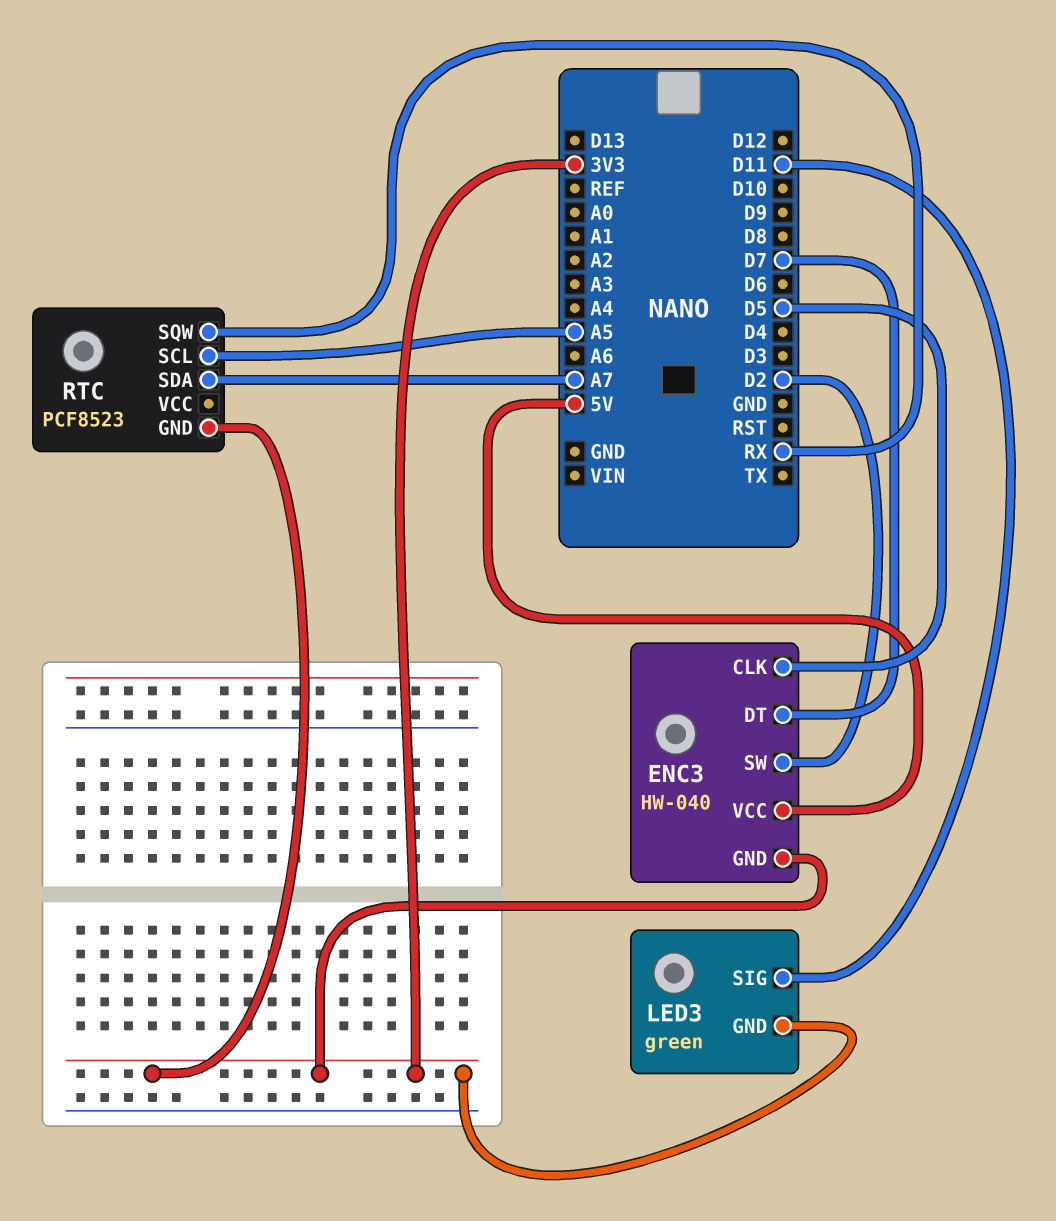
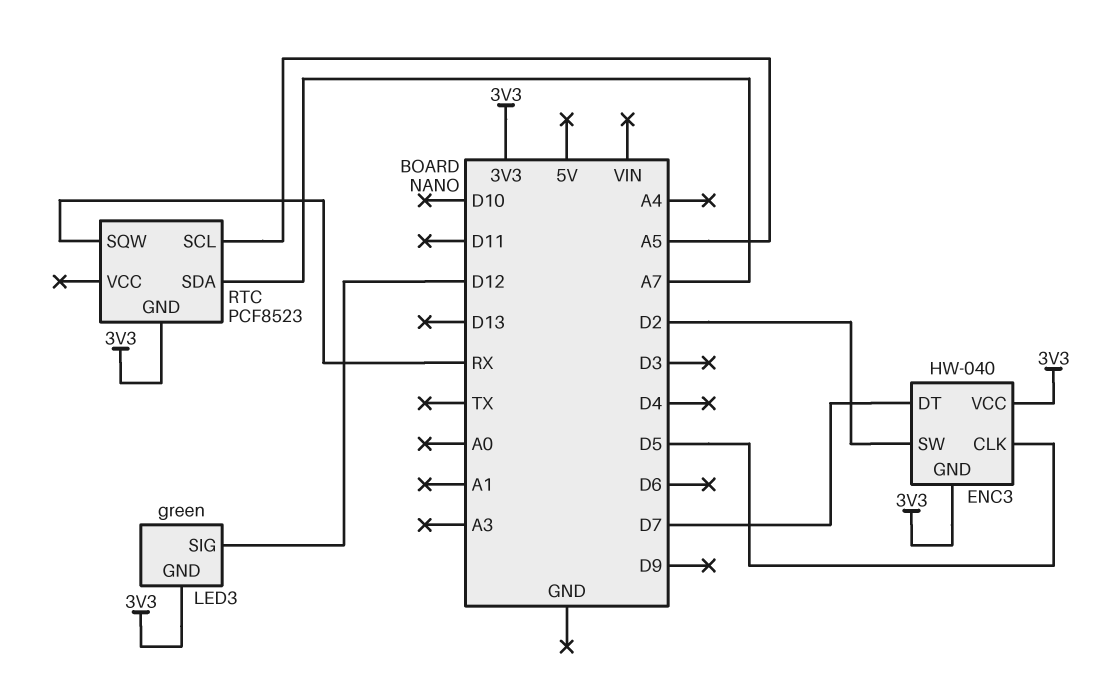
ENC3 pin VCC: 5V -> 3V3
LED3 pin SIG: D11 -> D12

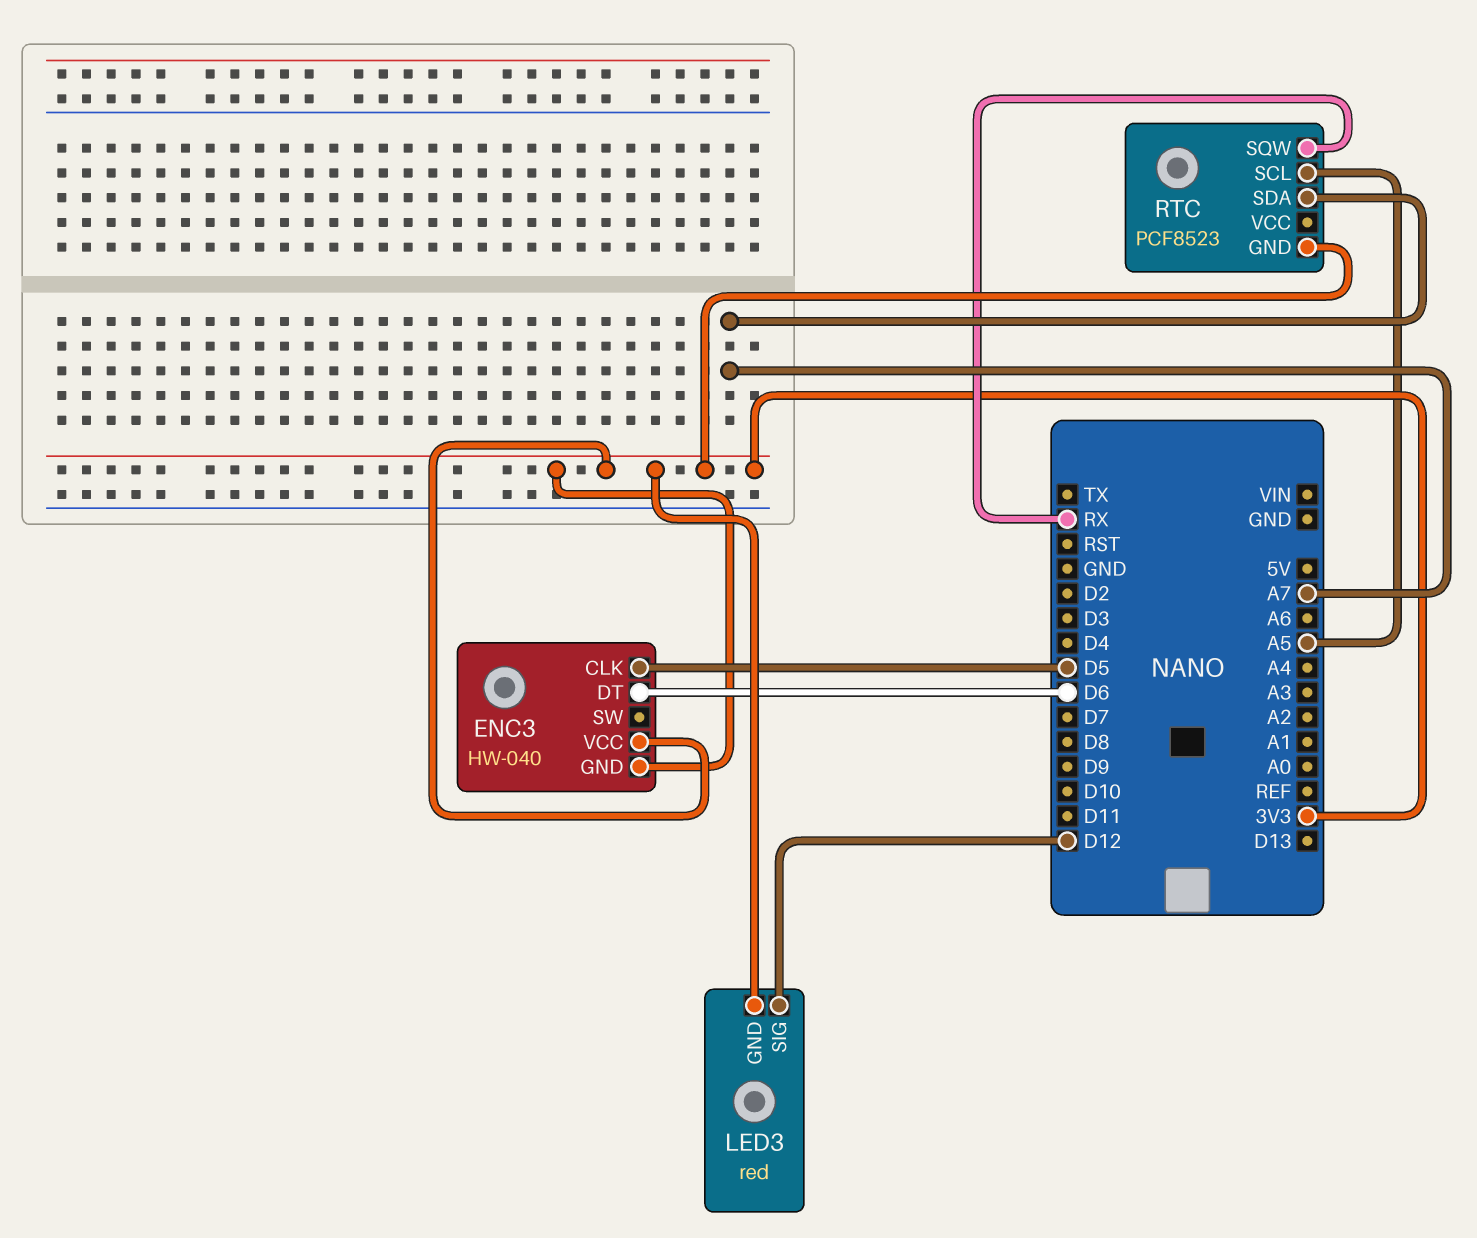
ENC3 pin DT: D7 -> D6
ENC3 pin SW: D2 -> none
LED3: green -> red

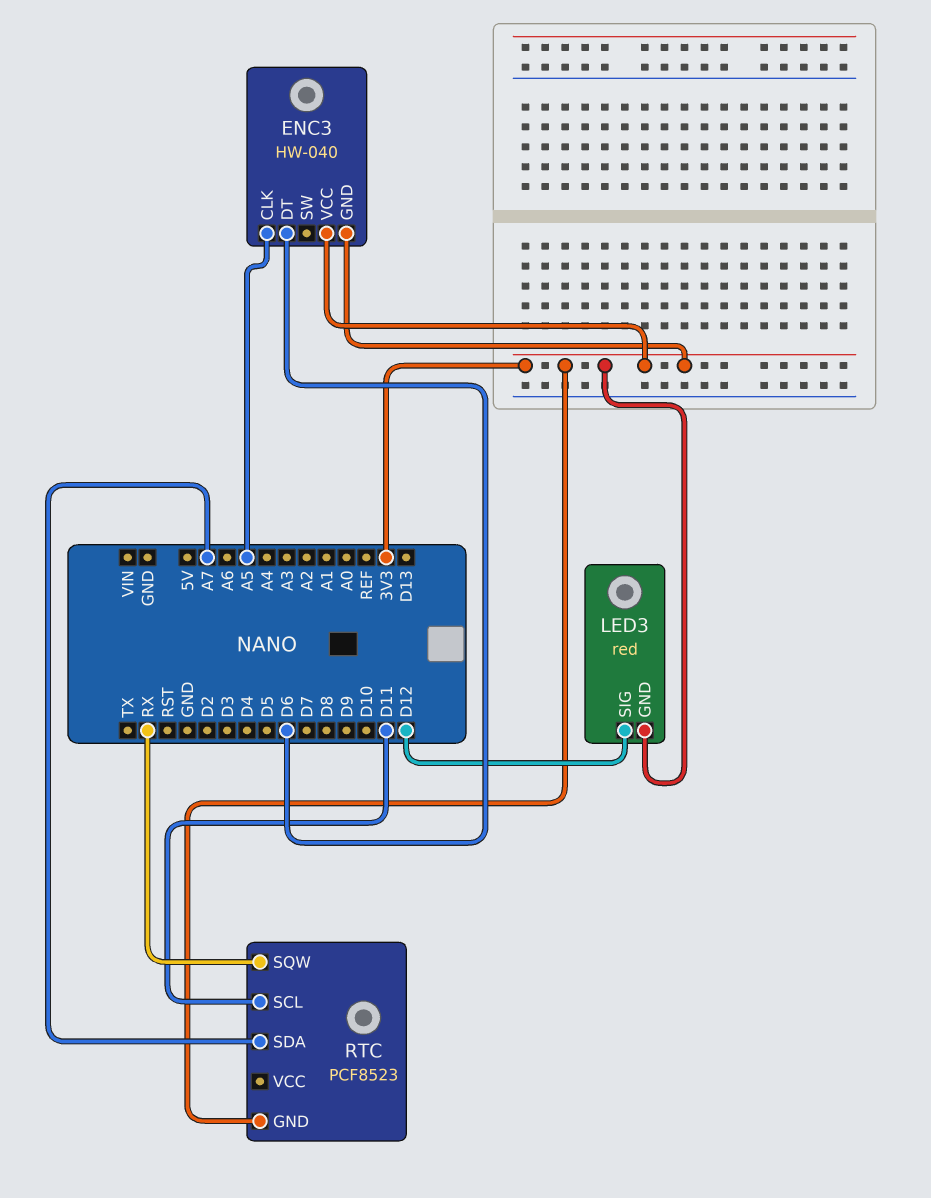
ENC3 pin CLK: D5 -> A5
RTC pin SCL: A5 -> D11

